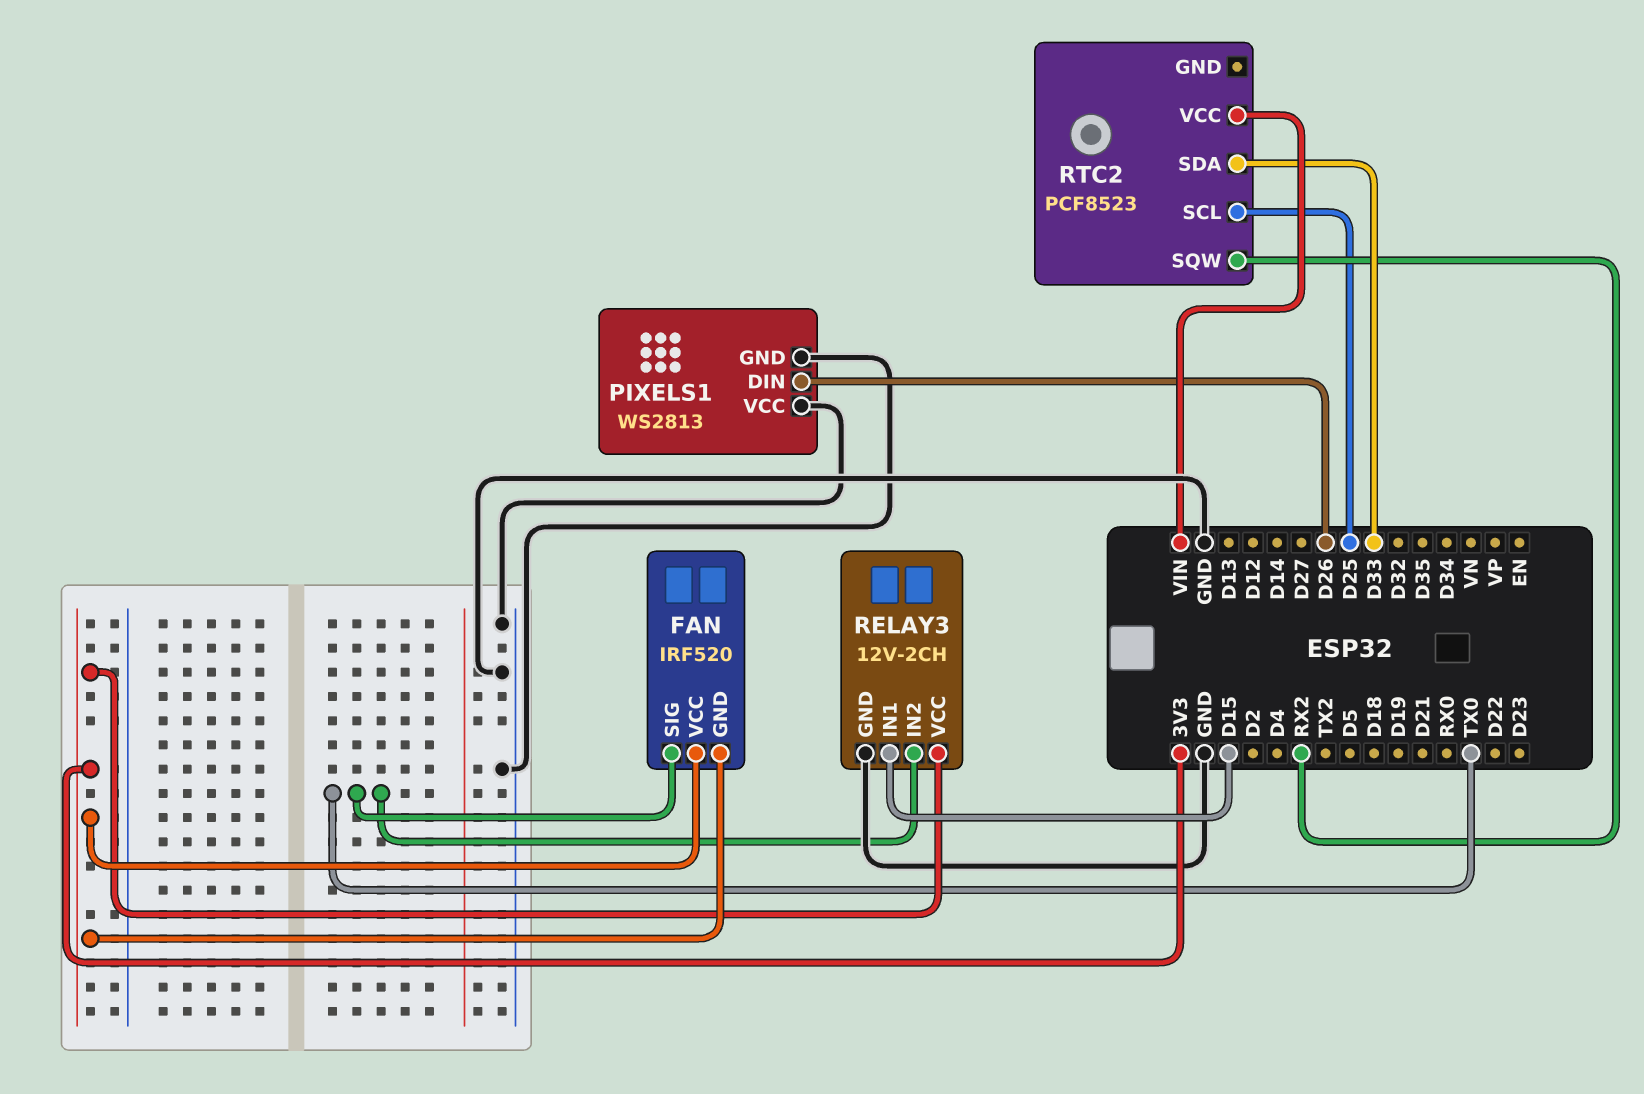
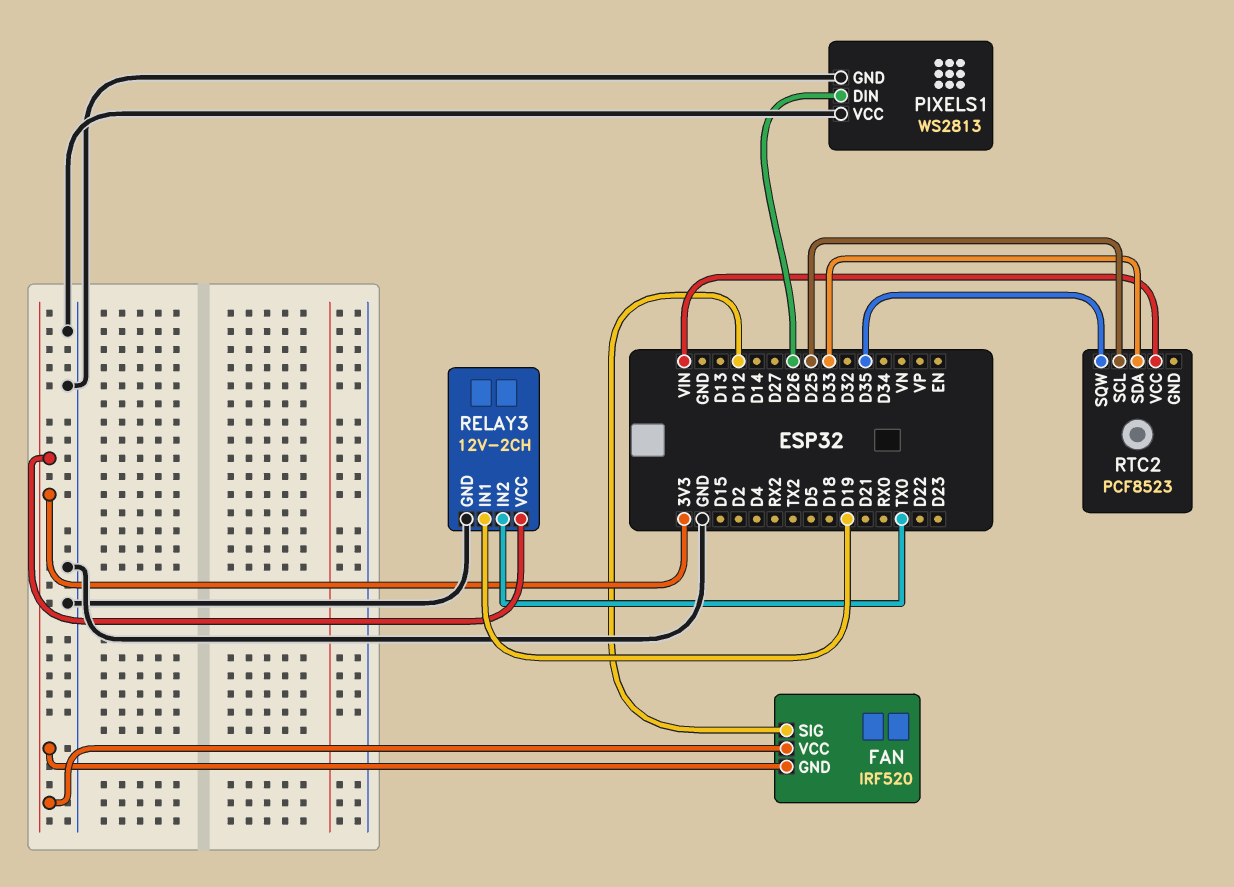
FAN pin SIG: TX0 -> D12
RELAY3 pin IN1: D15 -> D19
RTC2 pin SQW: RX2 -> D35

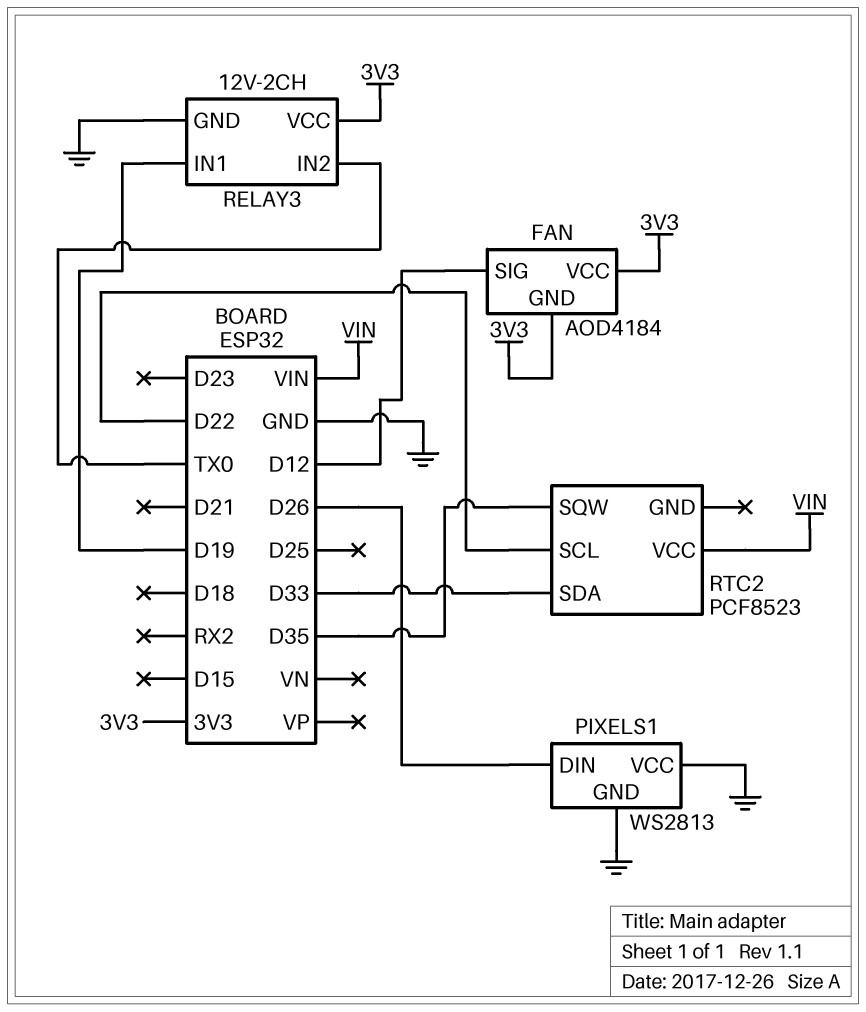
FAN: IRF520 -> AOD4184
RTC2 pin SCL: D25 -> D22

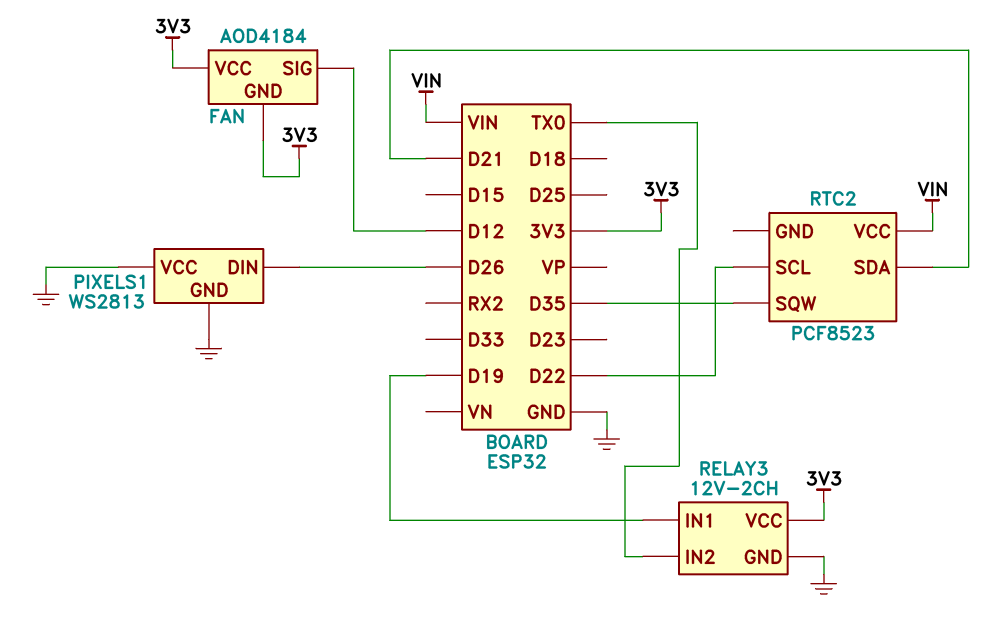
RTC2 pin SDA: D33 -> D21

